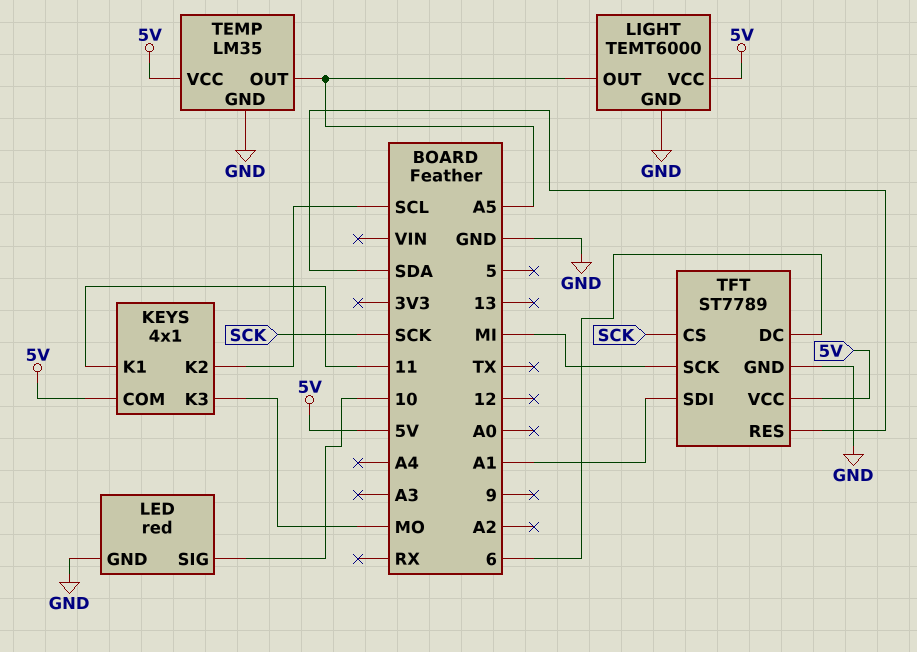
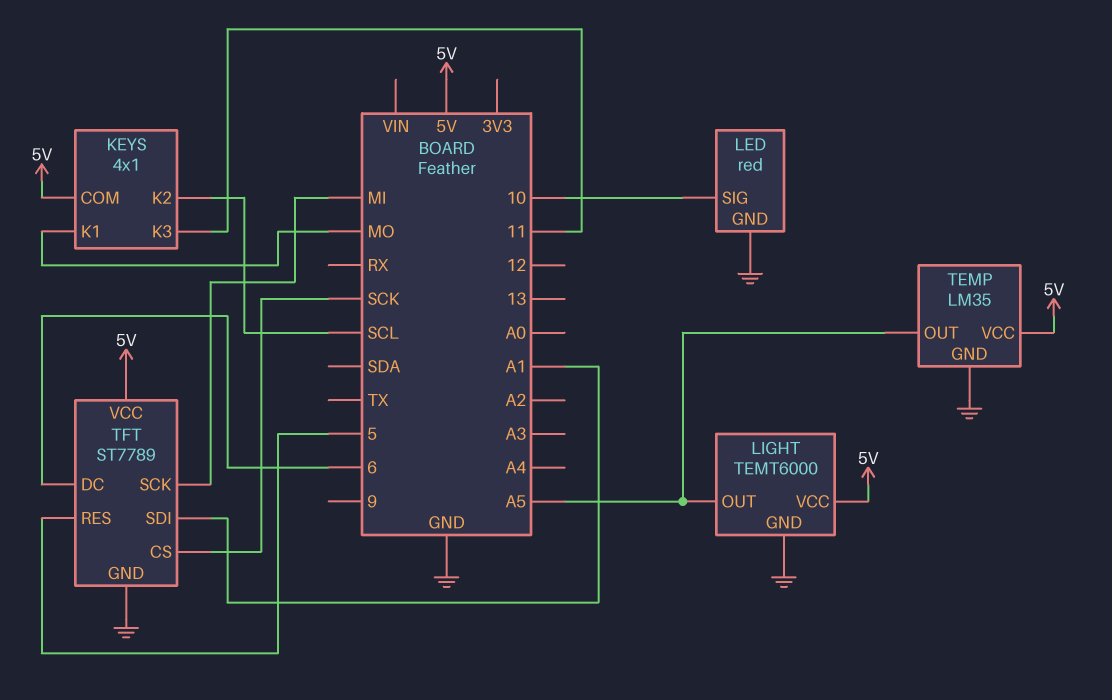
KEYS pin K1: 11 -> MO
KEYS pin K3: MO -> 11
TFT pin RES: SDA -> 5

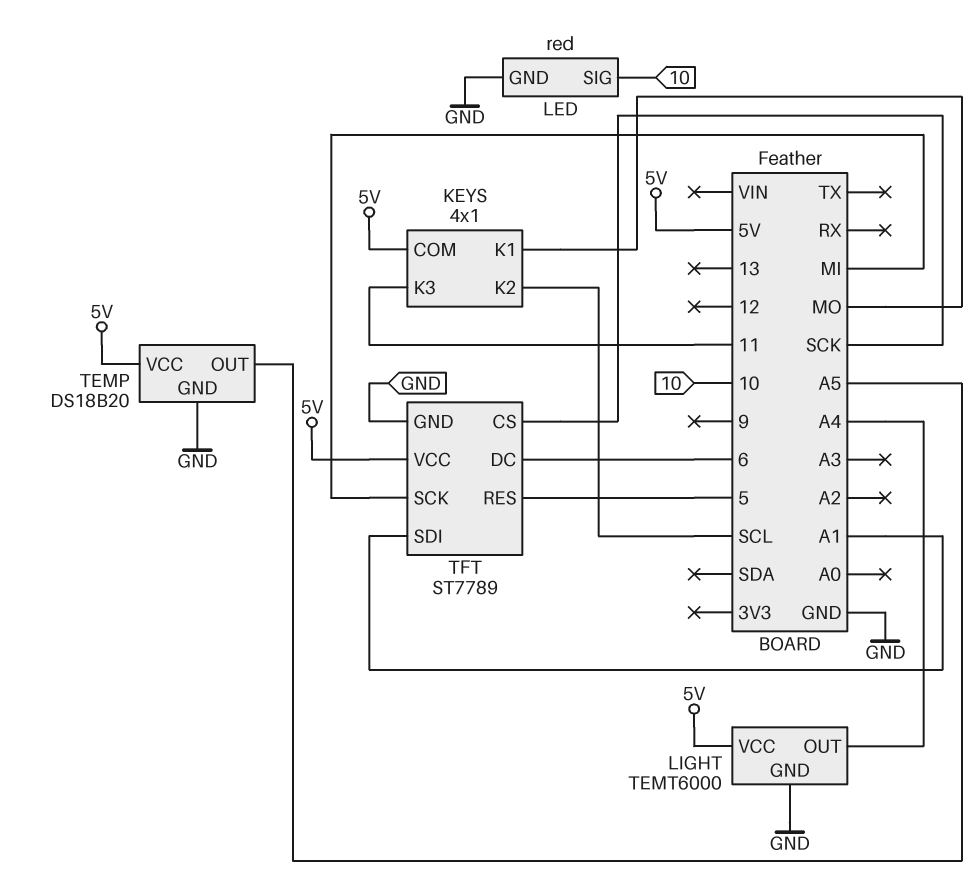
LIGHT pin OUT: A5 -> A4
TEMP: LM35 -> DS18B20

